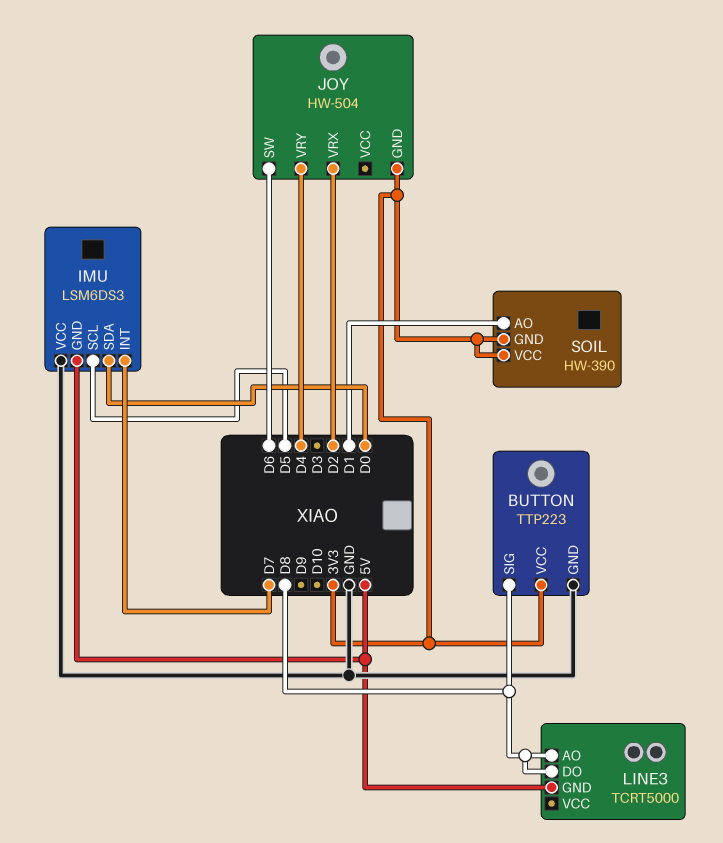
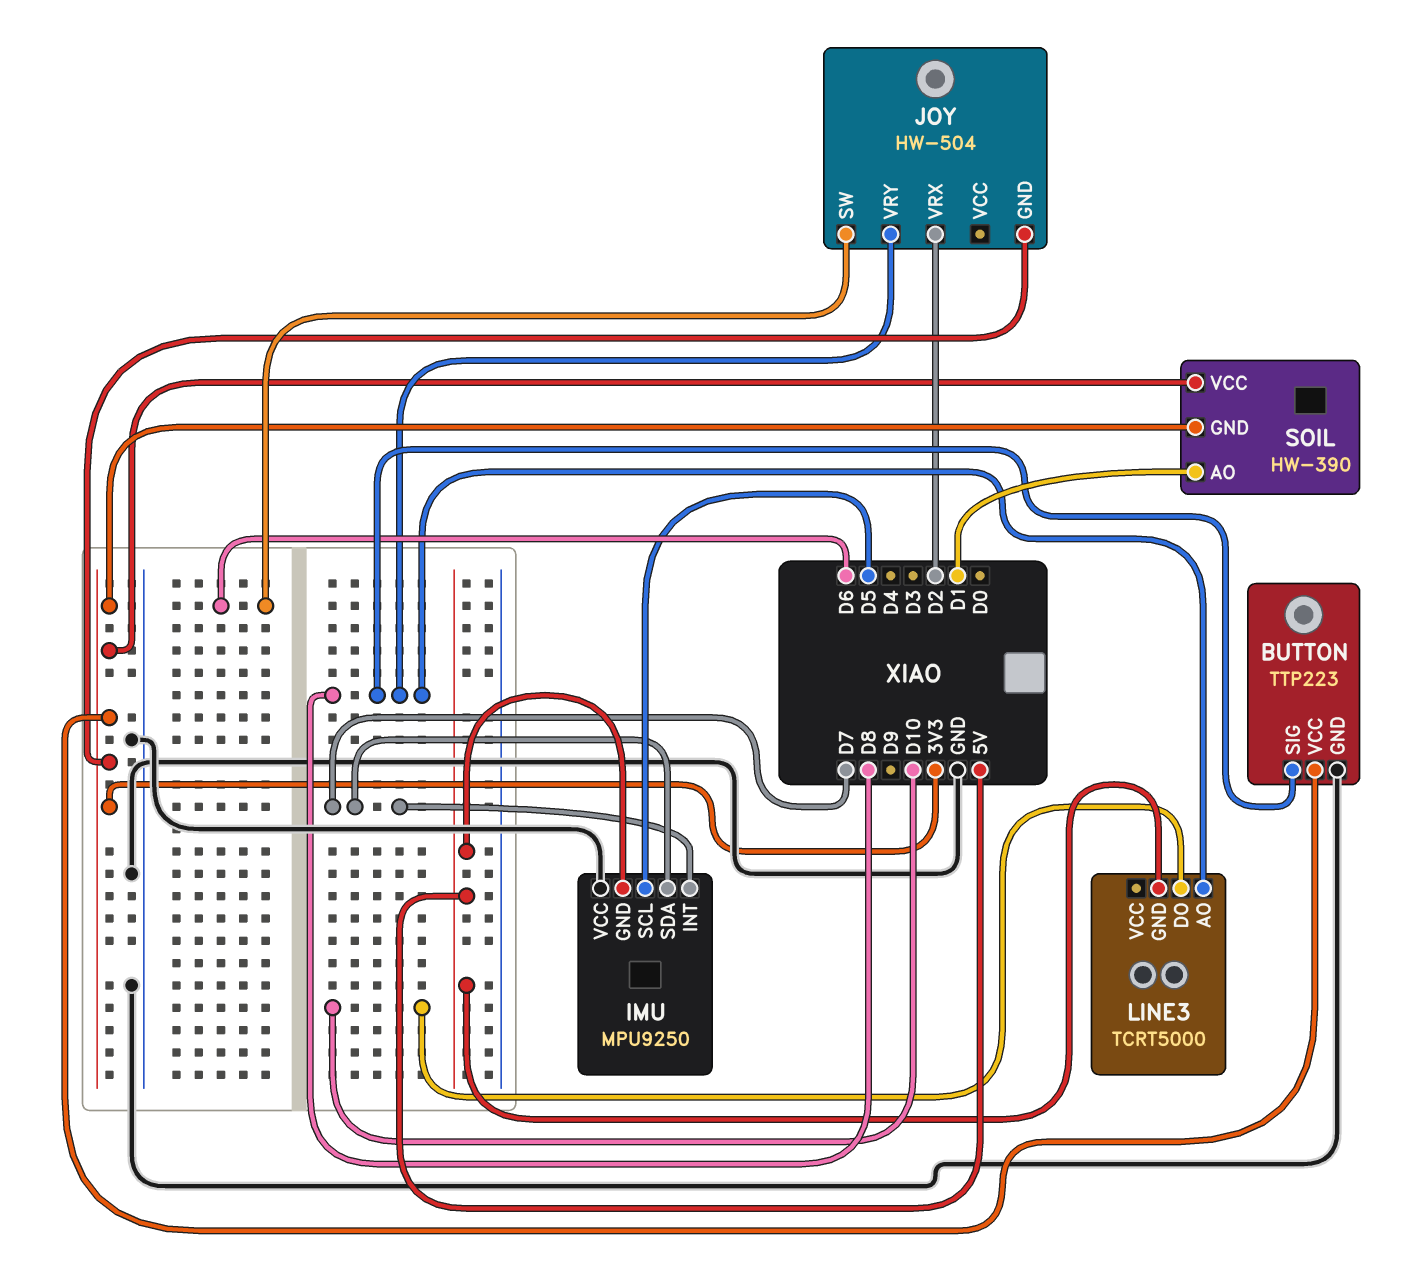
IMU: LSM6DS3 -> MPU9250
IMU pin SDA: D0 -> D7
JOY pin VRY: D4 -> D8
LINE3 pin DO: D8 -> D10

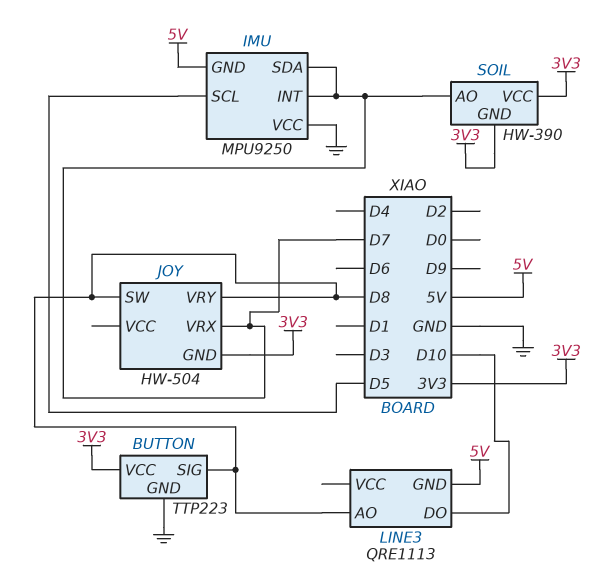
JOY pin SW: D6 -> D8
JOY pin VRX: D2 -> D7
LINE3: TCRT5000 -> QRE1113
SOIL pin AO: D1 -> D7

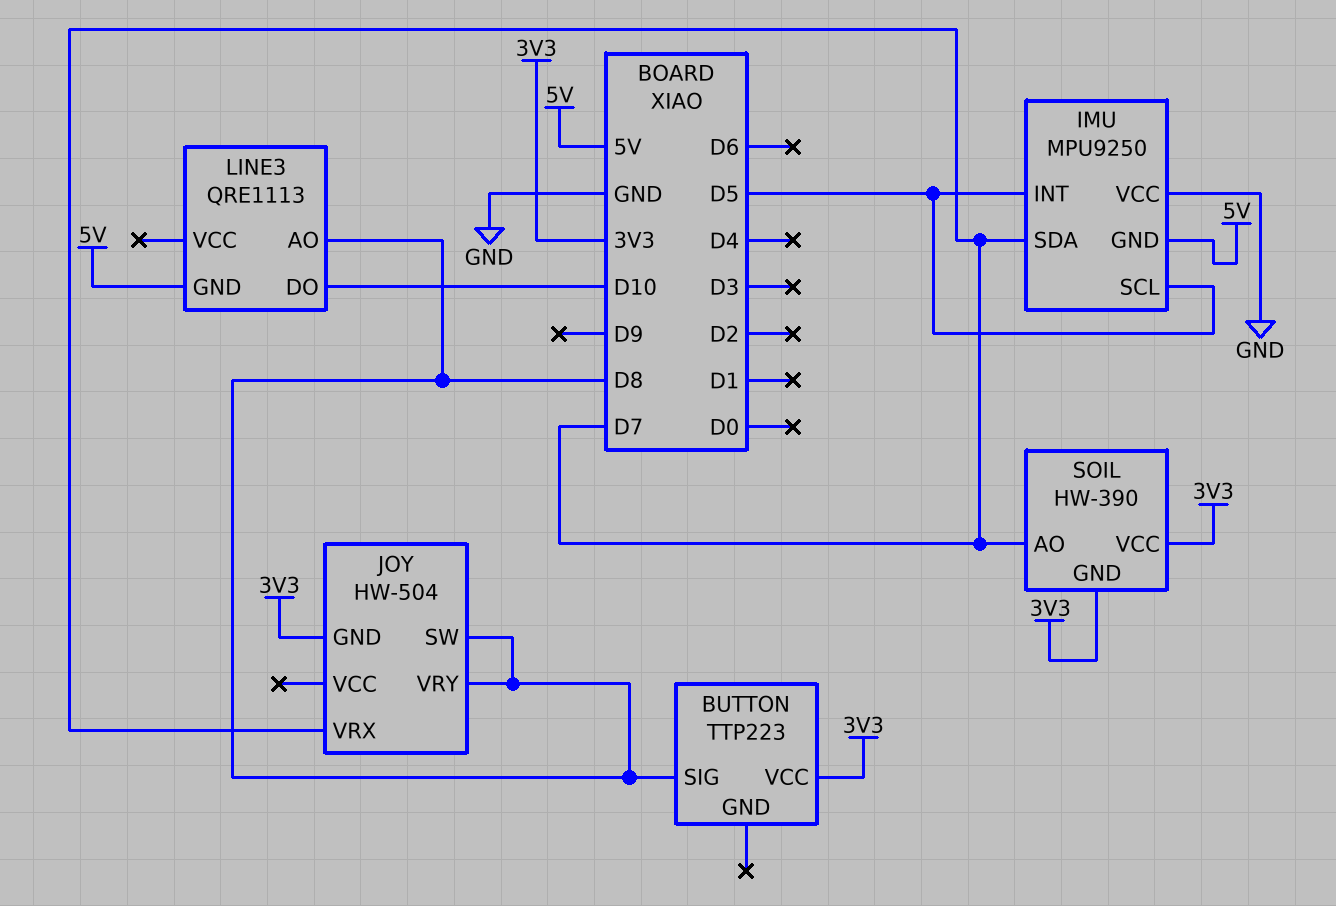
BUTTON pin GND: GND -> none
IMU pin INT: D7 -> D5

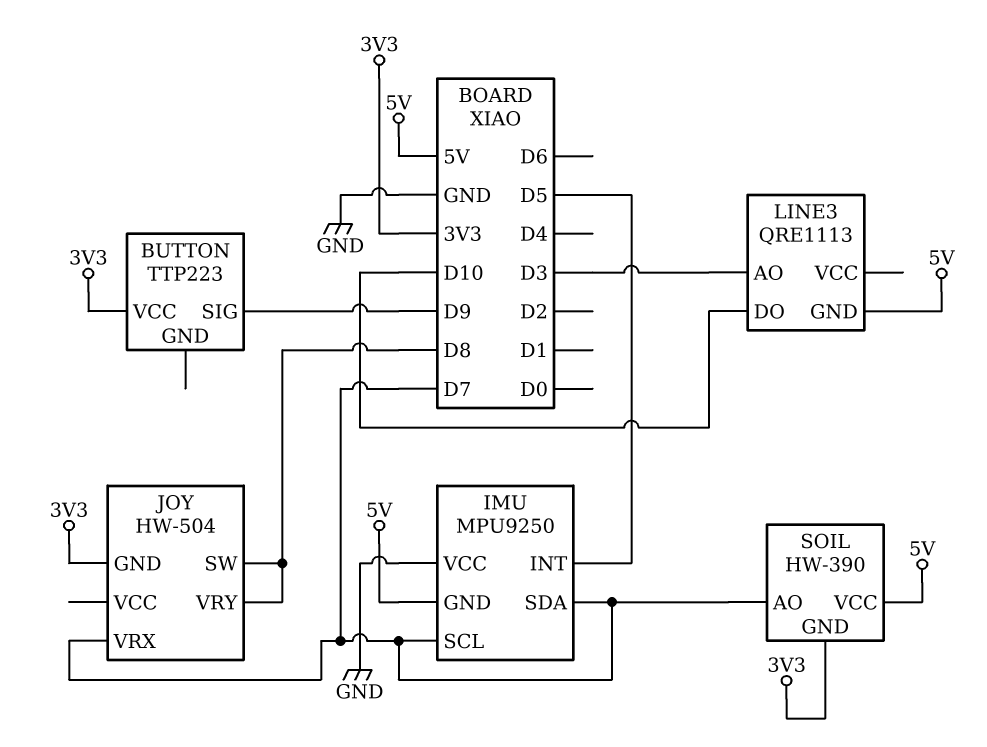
BUTTON pin SIG: D8 -> D9
IMU pin SCL: D5 -> D7
LINE3 pin AO: D8 -> D3
SOIL pin VCC: 3V3 -> 5V

